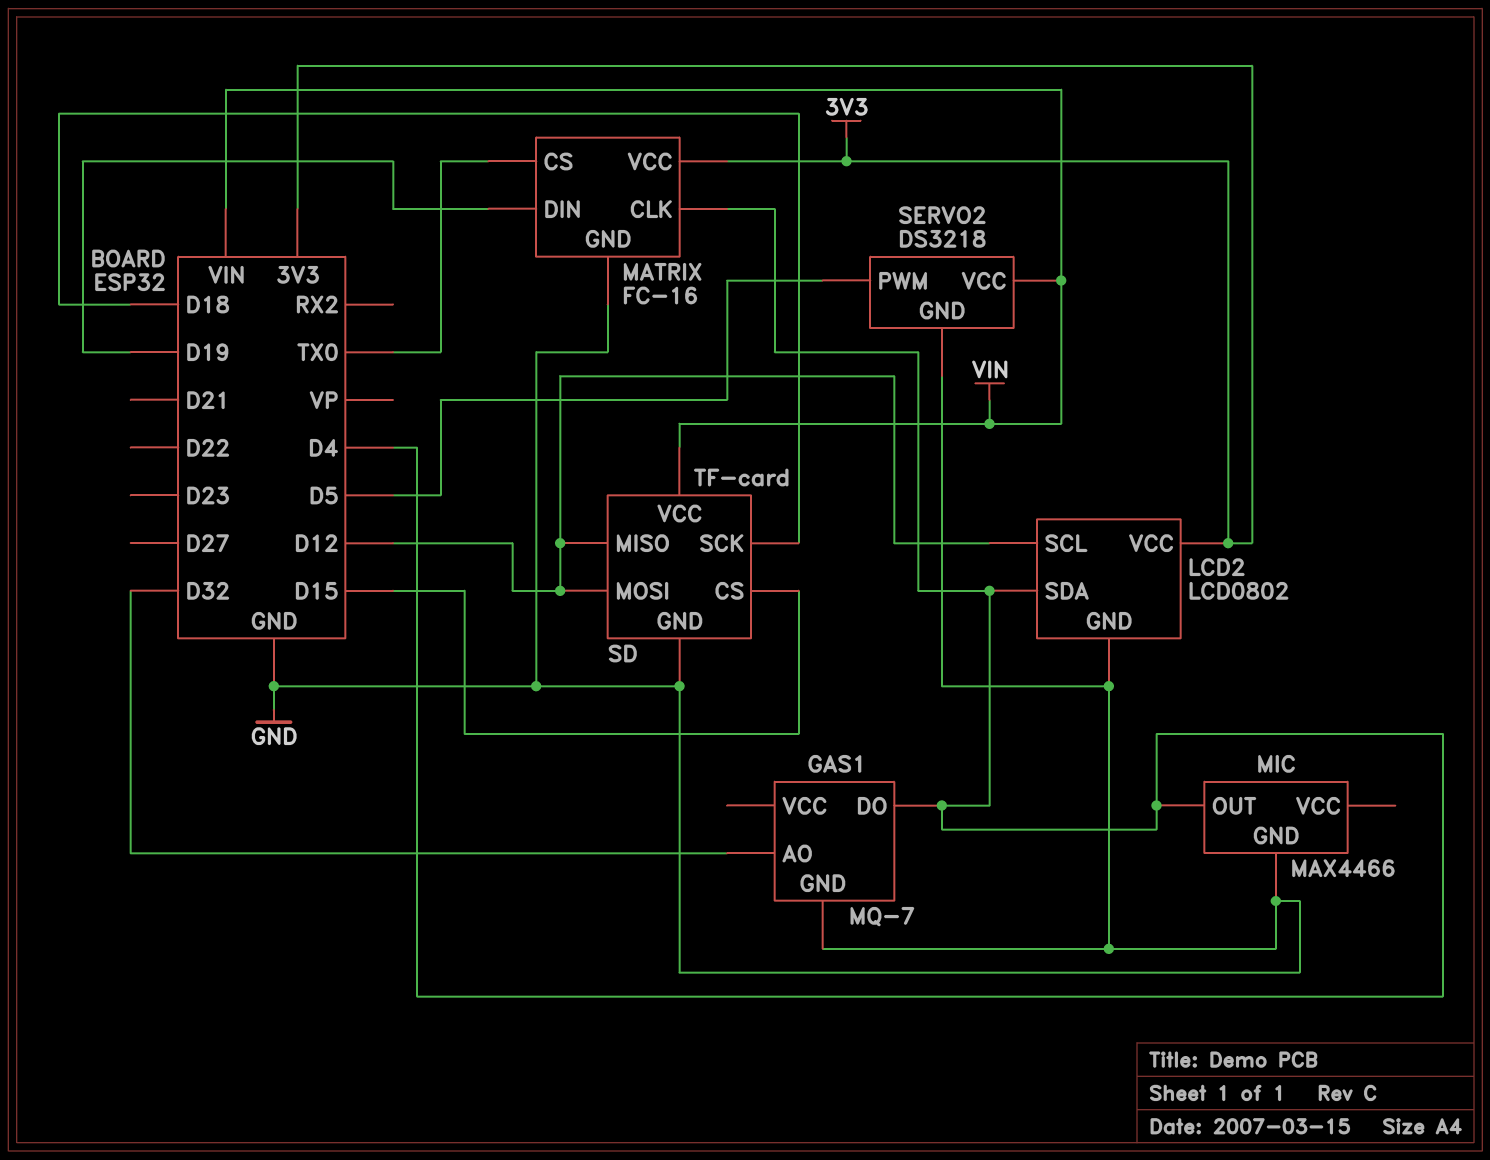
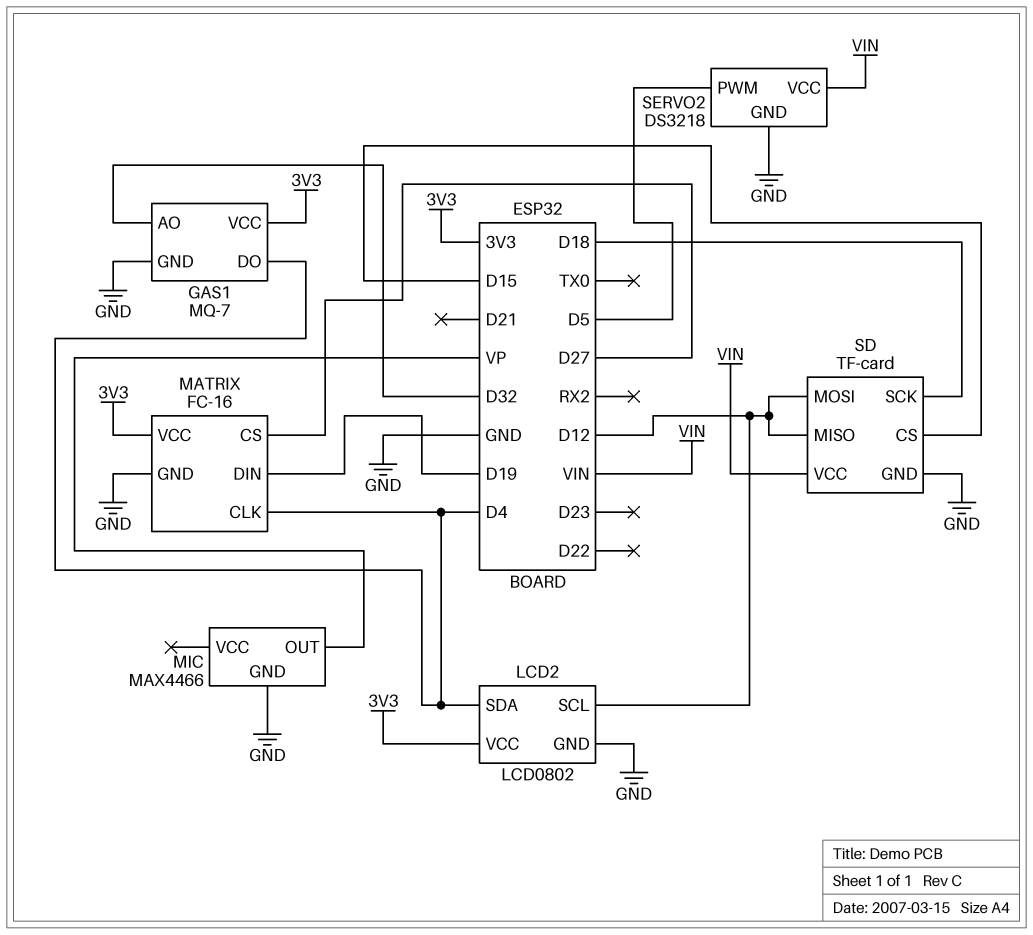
GAS1 pin VCC: none -> 3V3
MATRIX pin CS: TX0 -> D27
MIC pin OUT: D4 -> VP

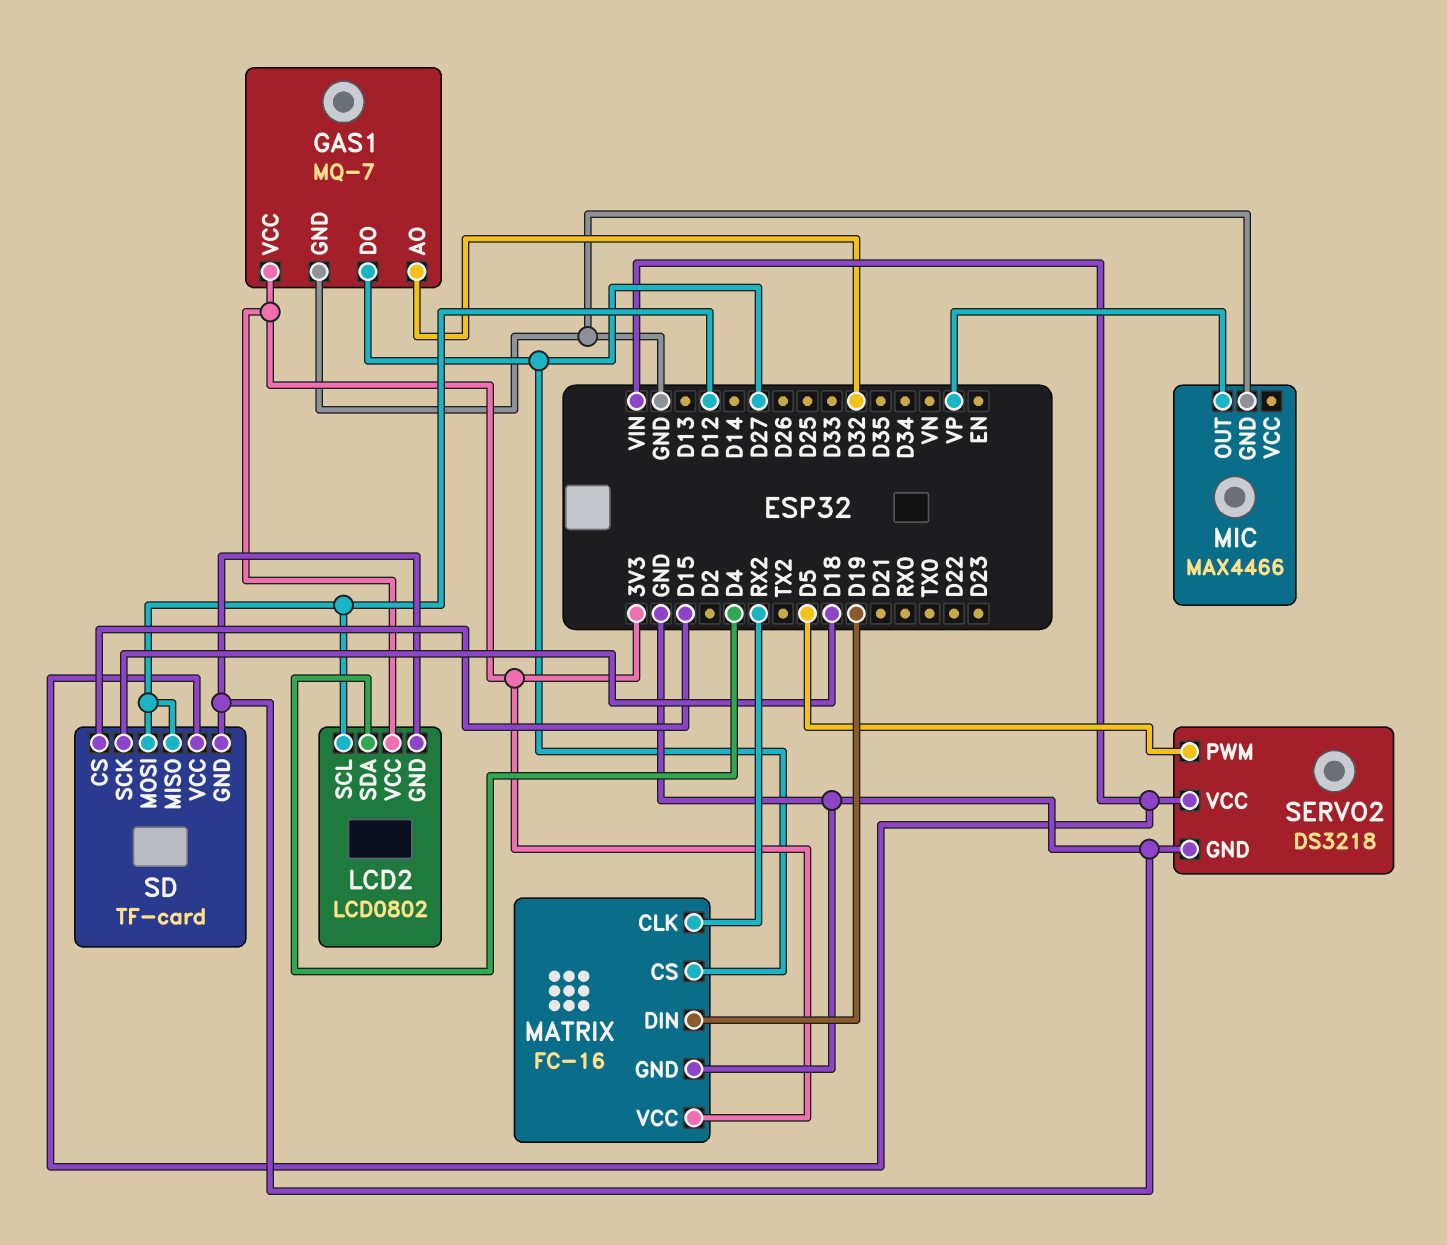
GAS1 pin DO: D4 -> D27
MATRIX pin CLK: D4 -> RX2

